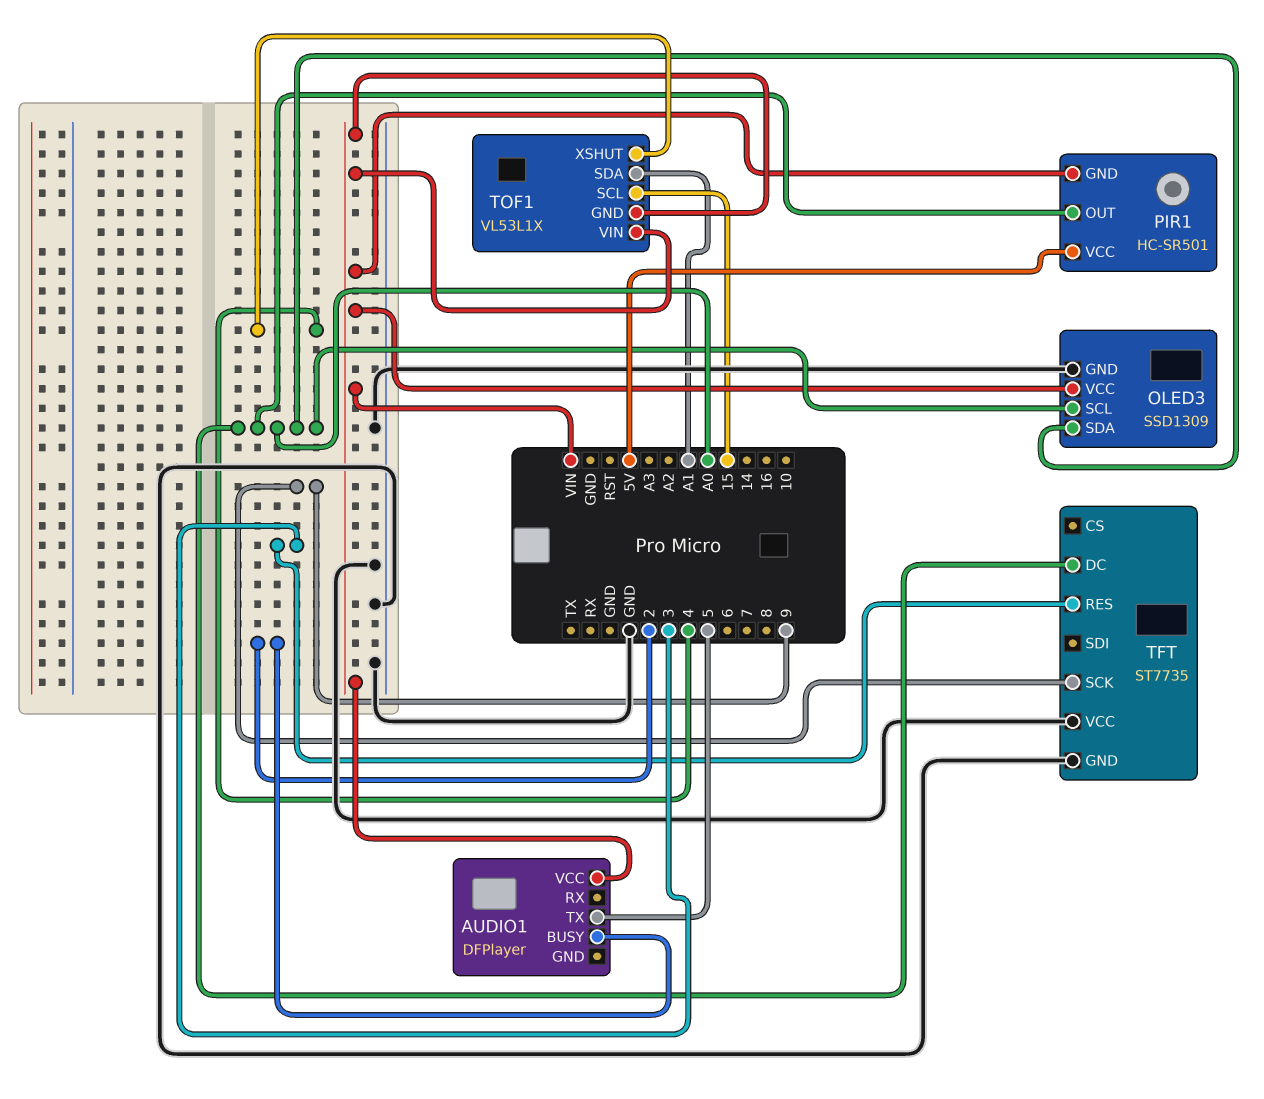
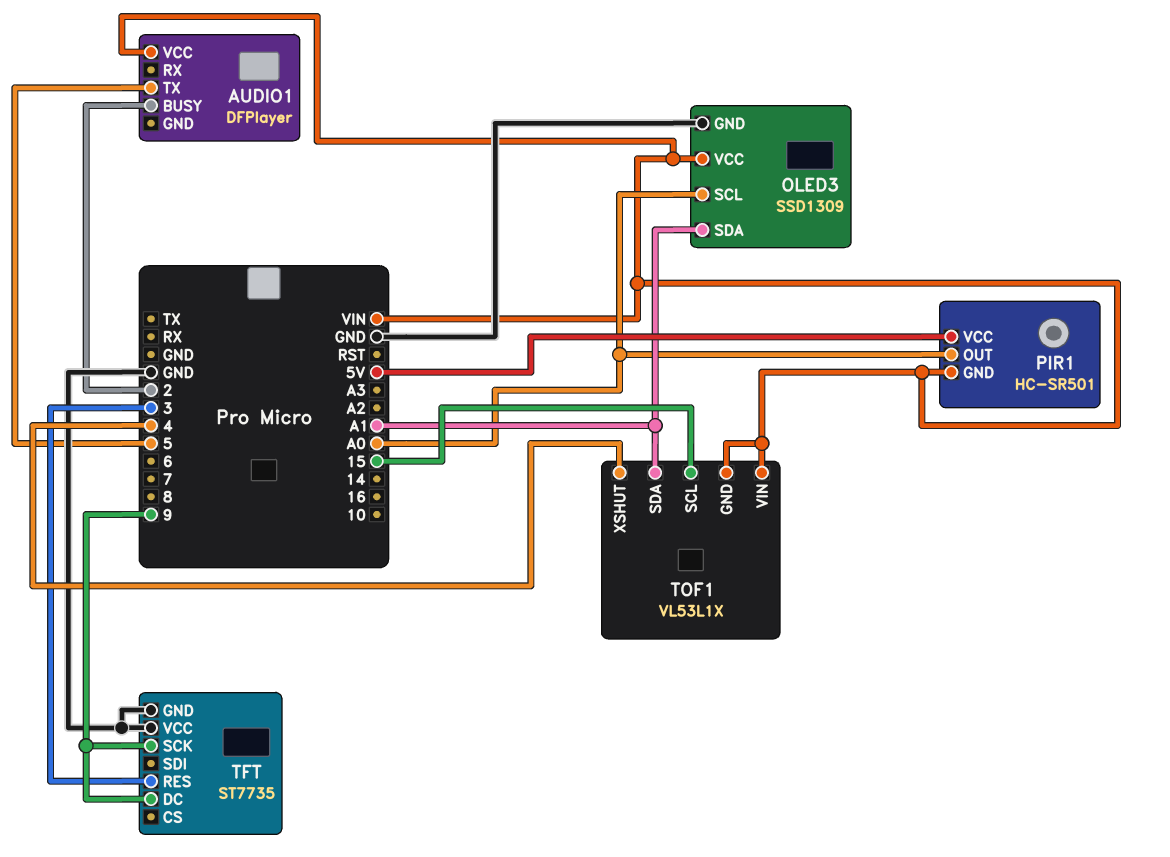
OLED3 pin SDA: A0 -> A1
TFT pin DC: A0 -> 9

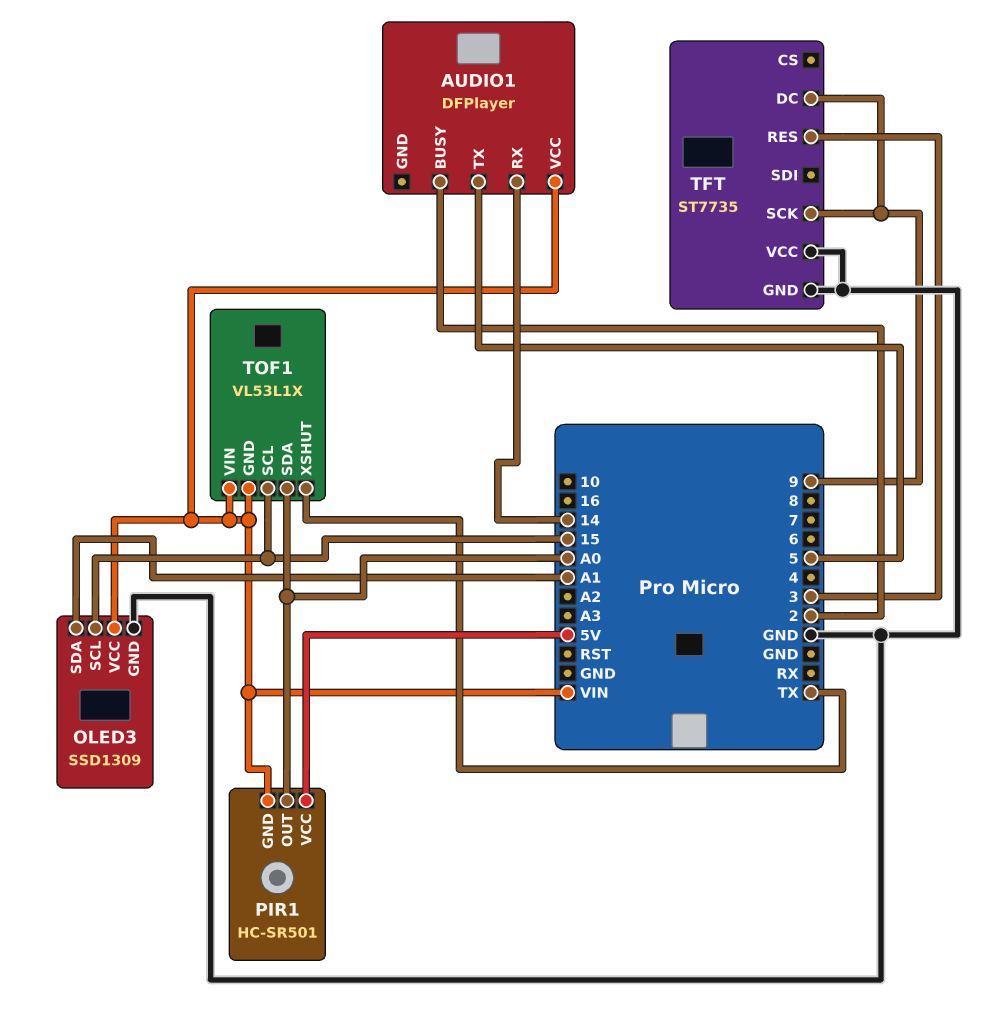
AUDIO1 pin RX: none -> 14
OLED3 pin SCL: A0 -> 15
TOF1 pin SDA: A1 -> A0
TOF1 pin XSHUT: 4 -> TX

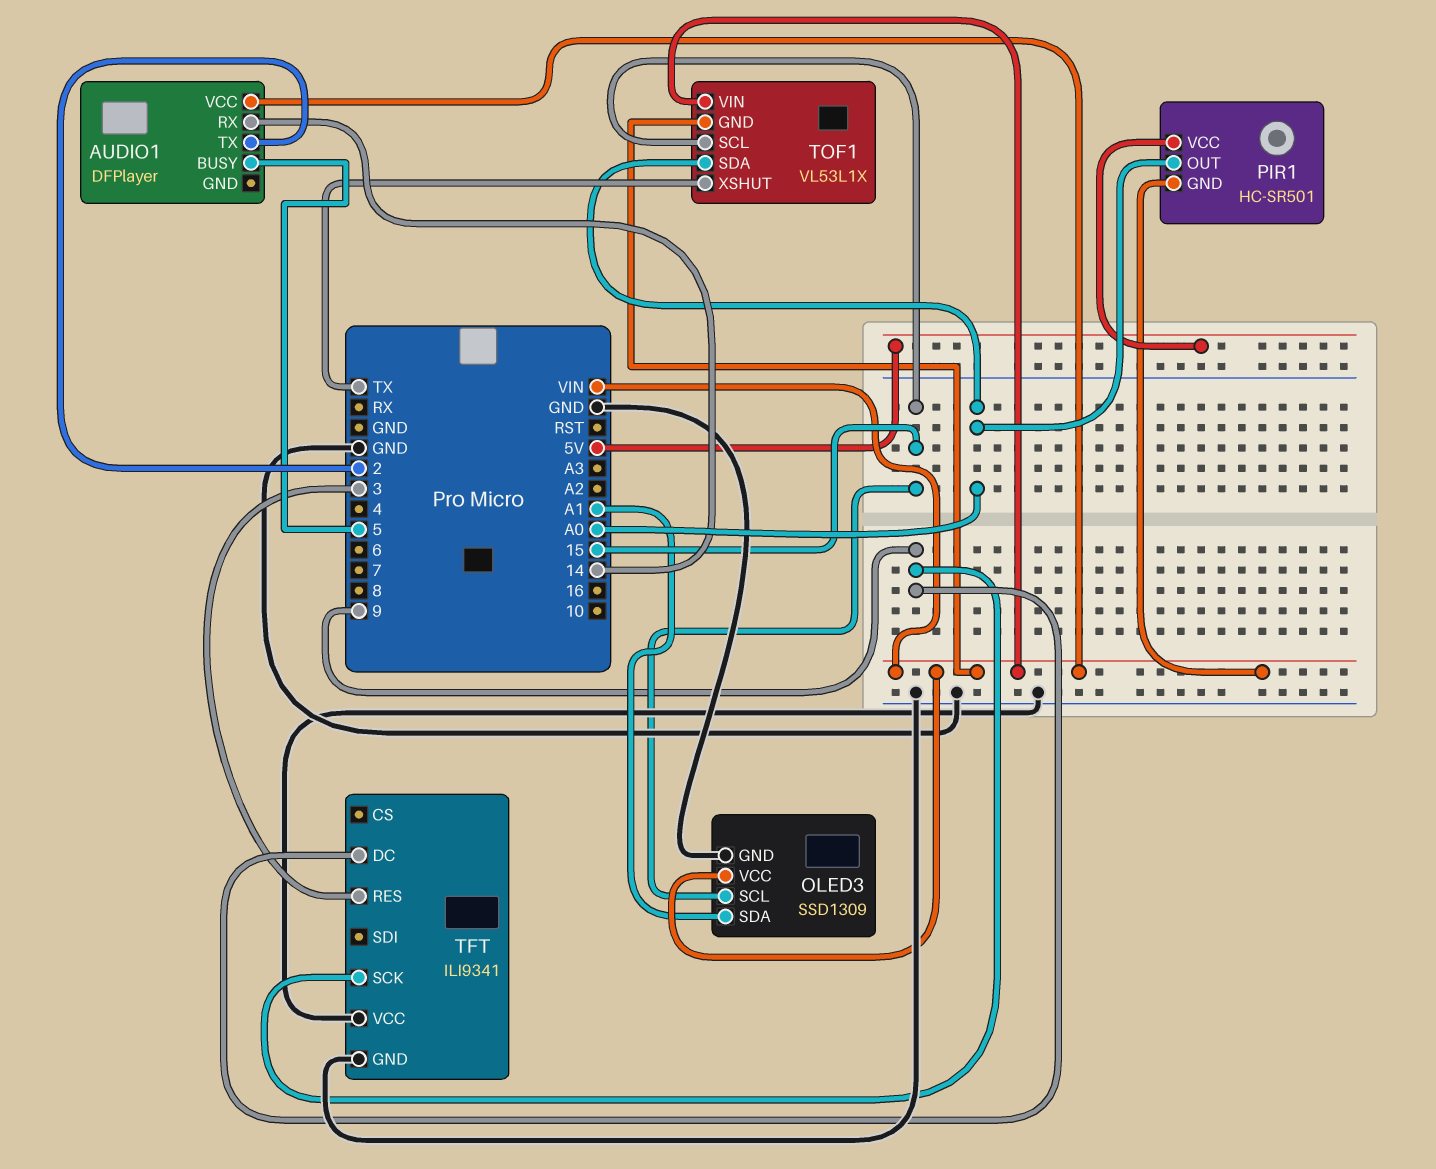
AUDIO1 pin BUSY: 2 -> 5
AUDIO1 pin TX: 5 -> 2
TFT: ST7735 -> ILI9341

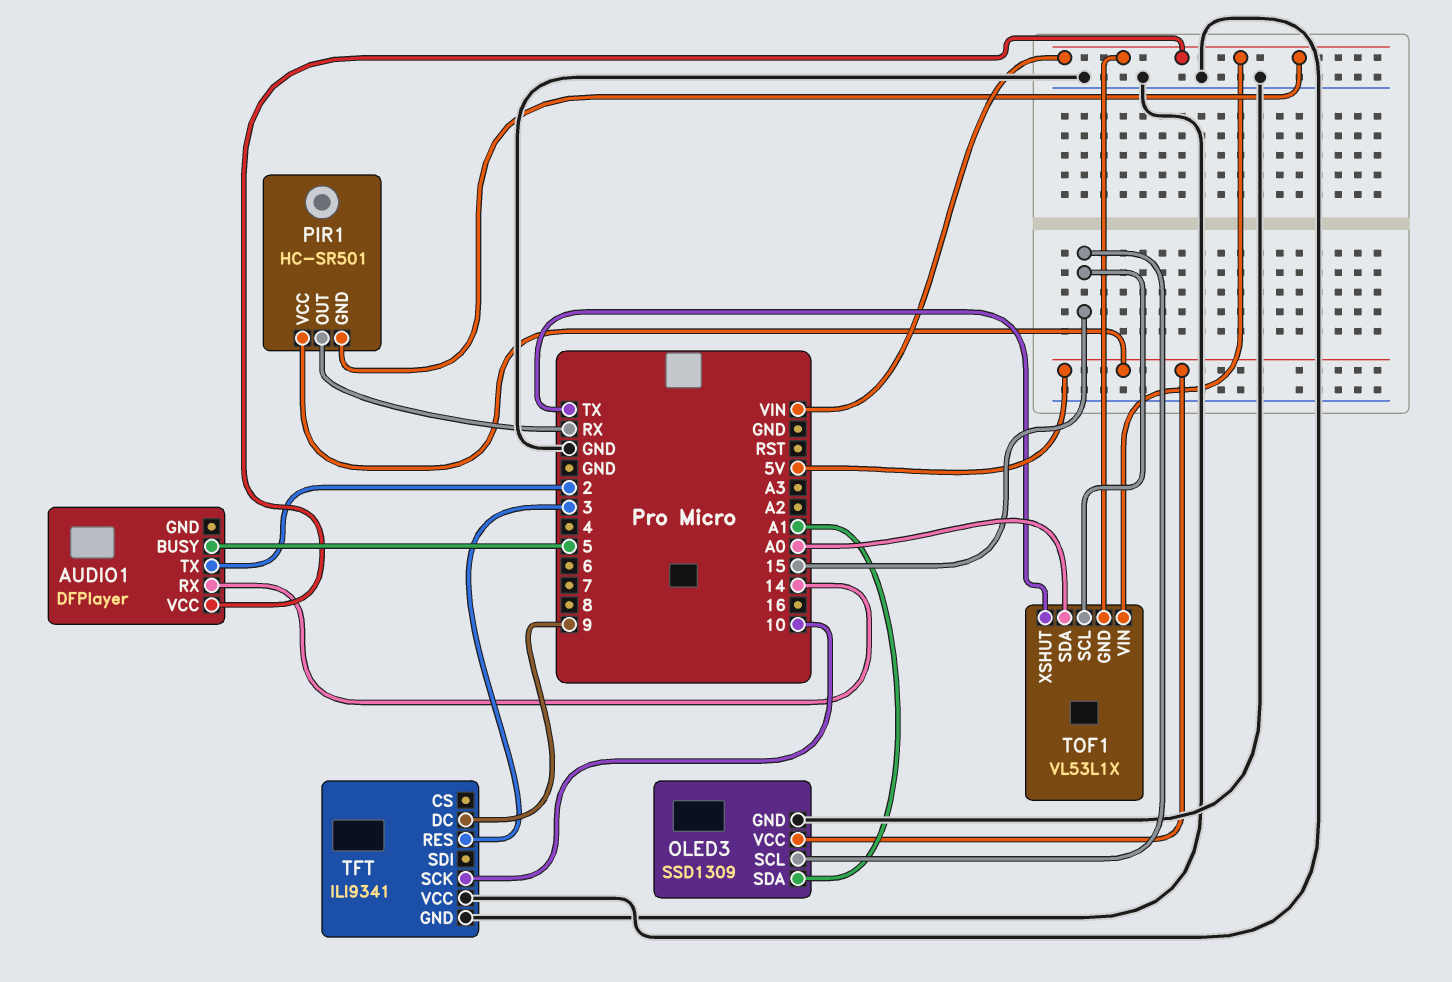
OLED3 pin VCC: VIN -> 5V
PIR1 pin OUT: A0 -> RX
TFT pin SCK: 9 -> 10

